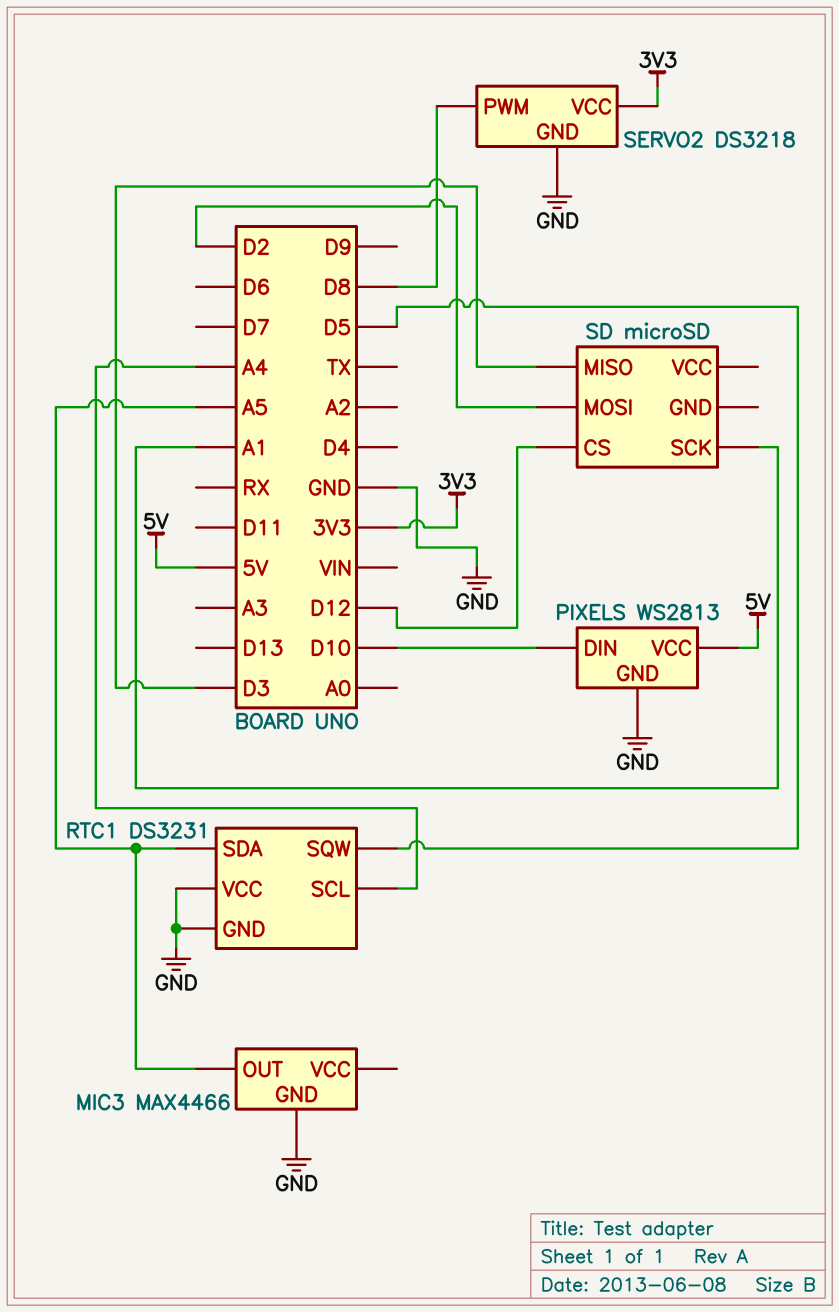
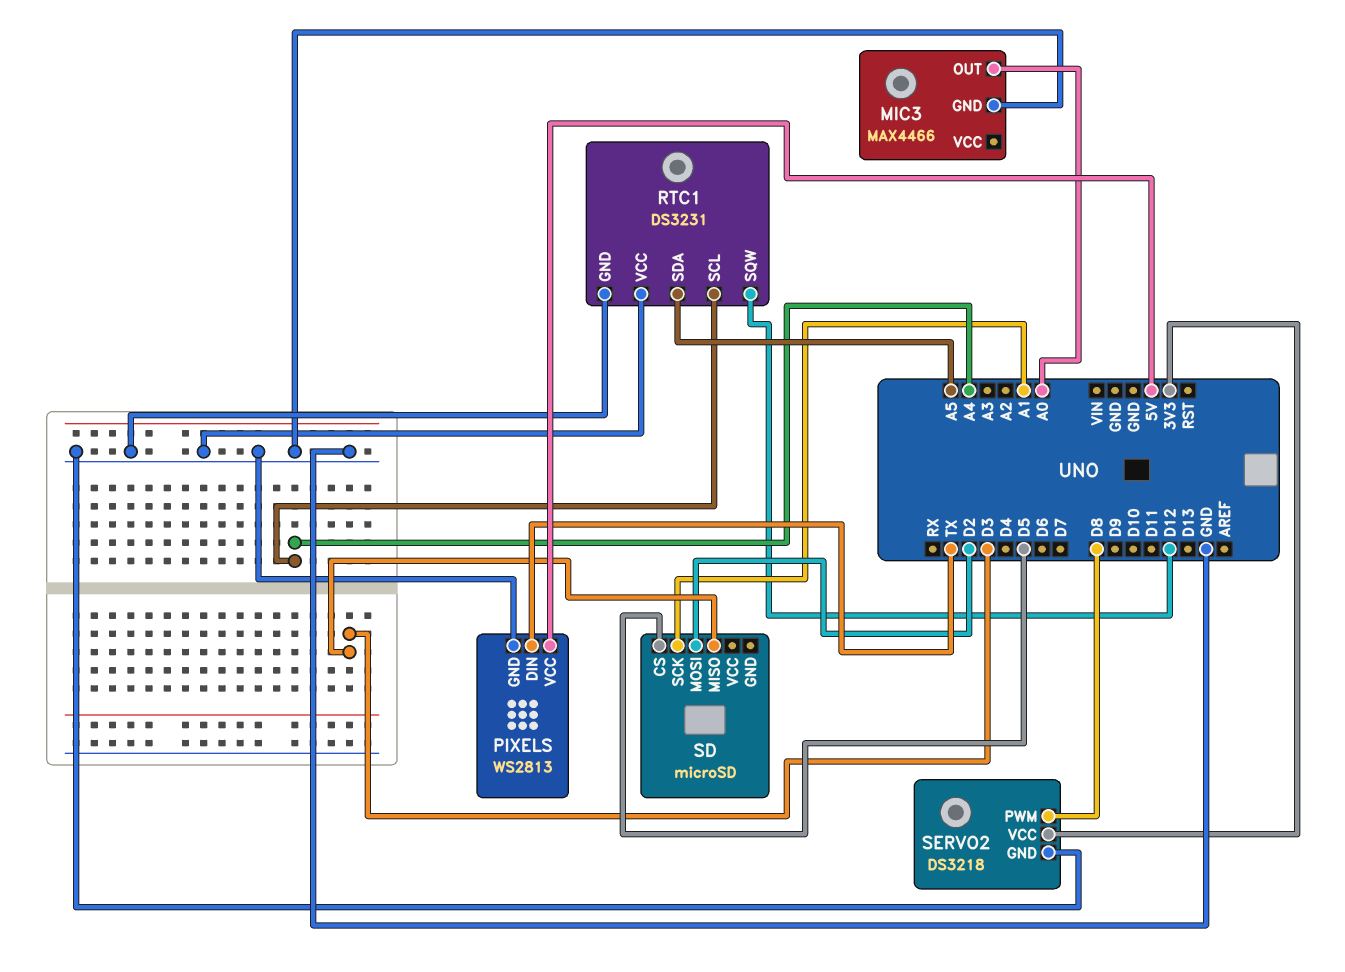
MIC3 pin OUT: A5 -> A0
PIXELS pin DIN: D10 -> TX
RTC1 pin SQW: D5 -> D12
SD pin CS: D12 -> D5

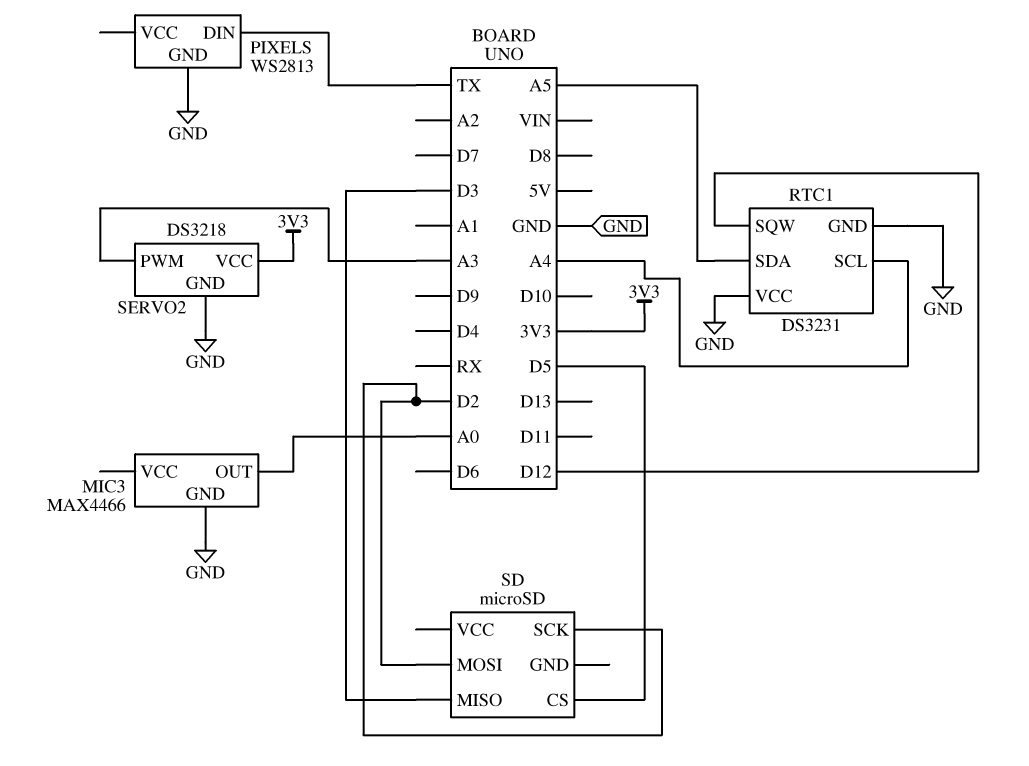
PIXELS pin VCC: 5V -> none
SD pin SCK: A1 -> D2
SERVO2 pin PWM: D8 -> A3

